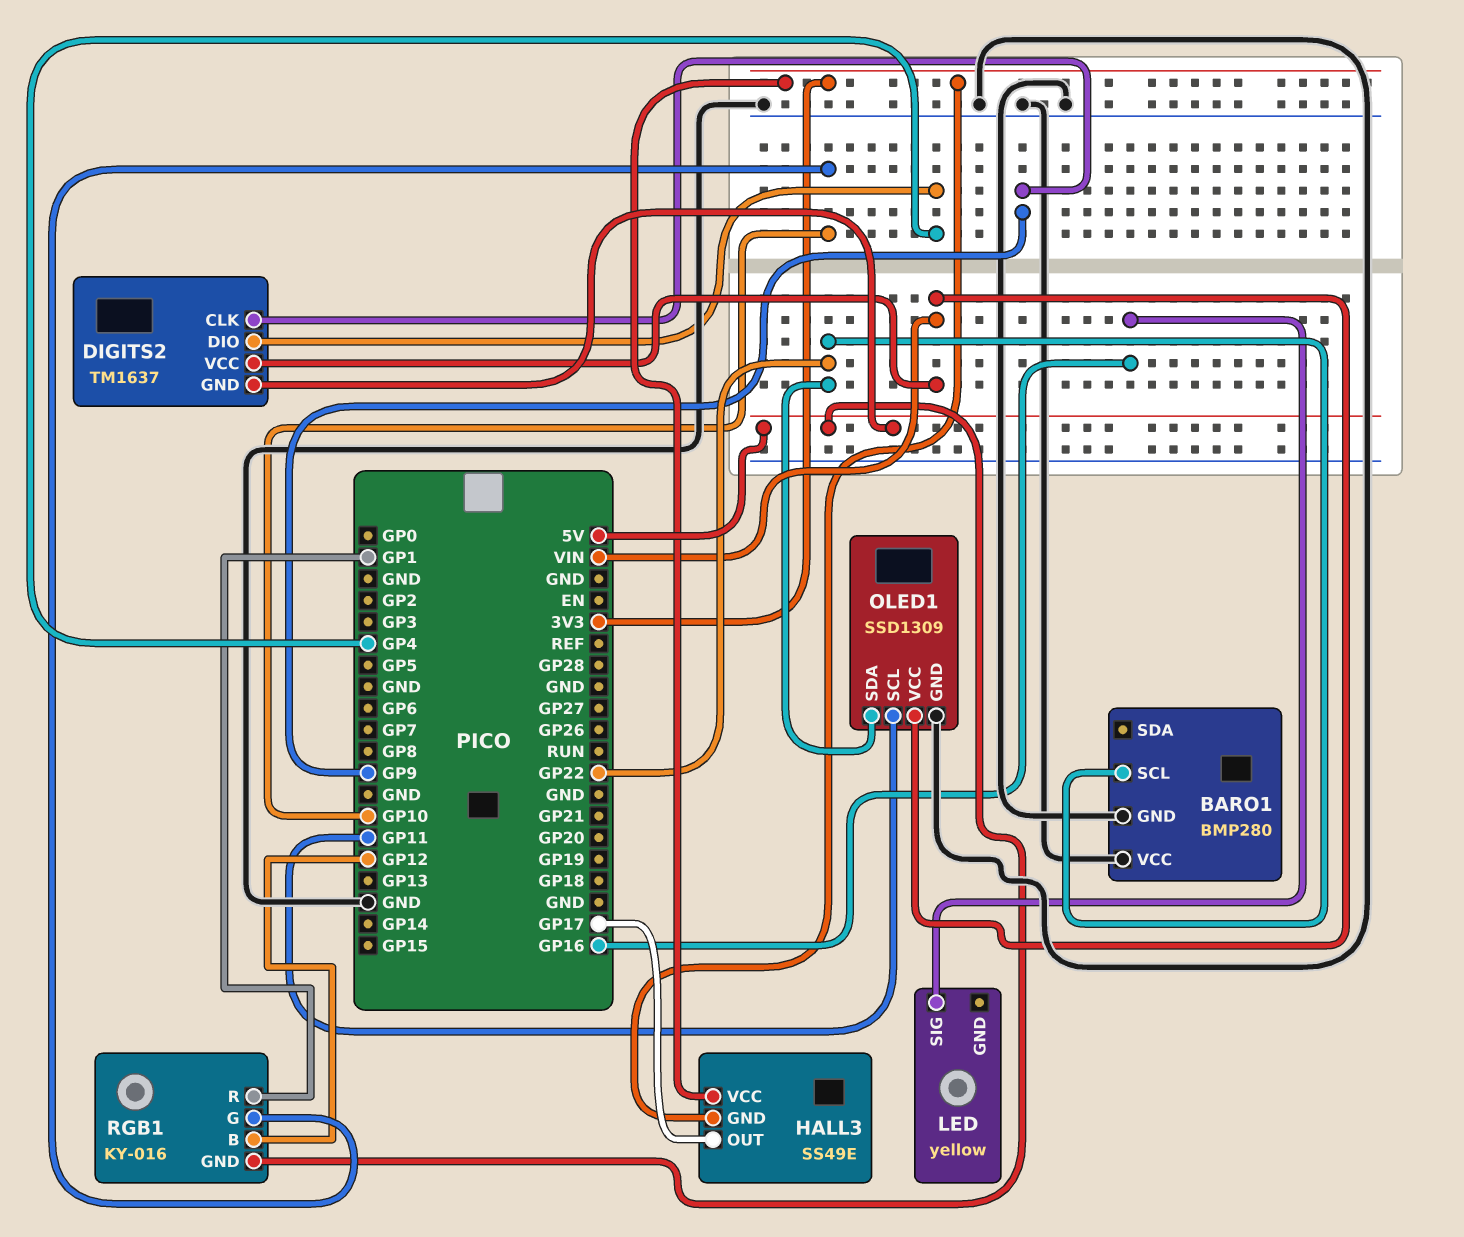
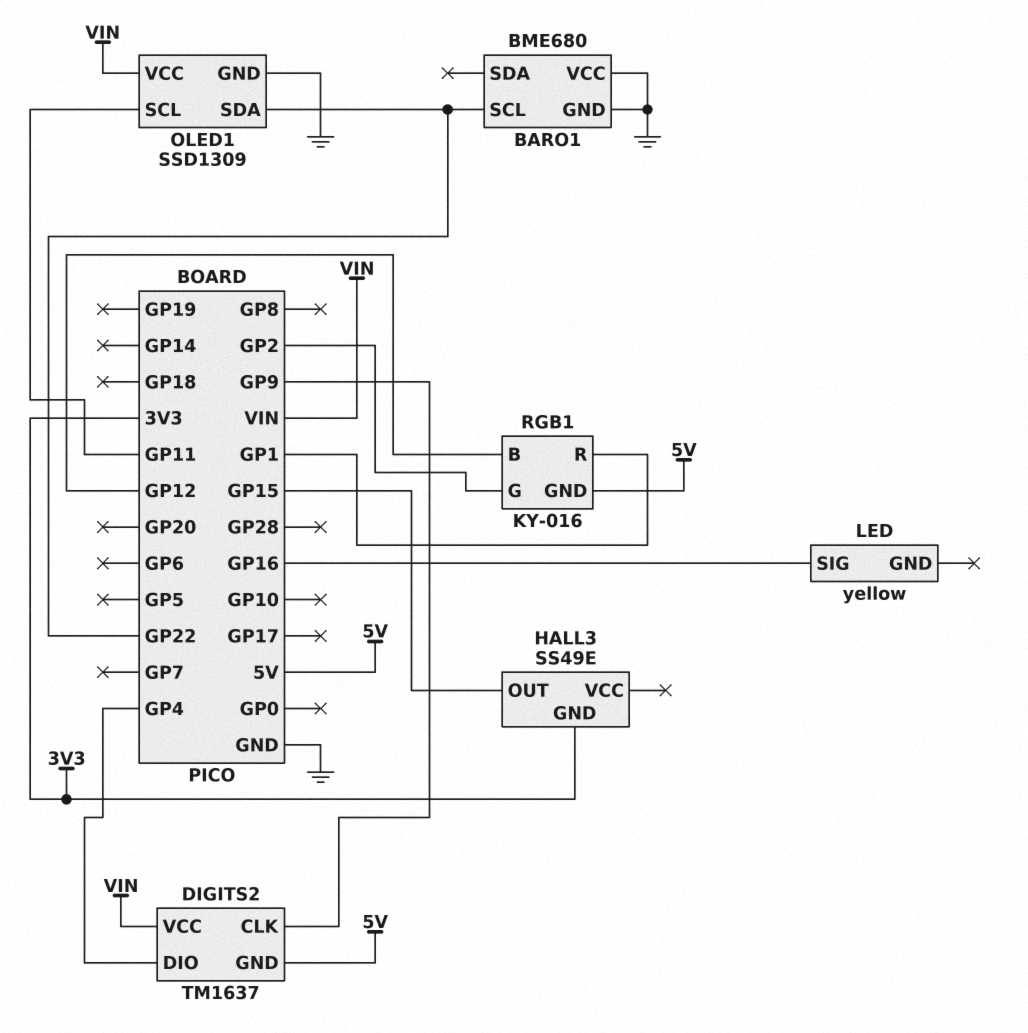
BARO1: BMP280 -> BME680
HALL3 pin OUT: GP17 -> GP15
HALL3 pin VCC: 3V3 -> none
RGB1 pin G: GP10 -> GP2

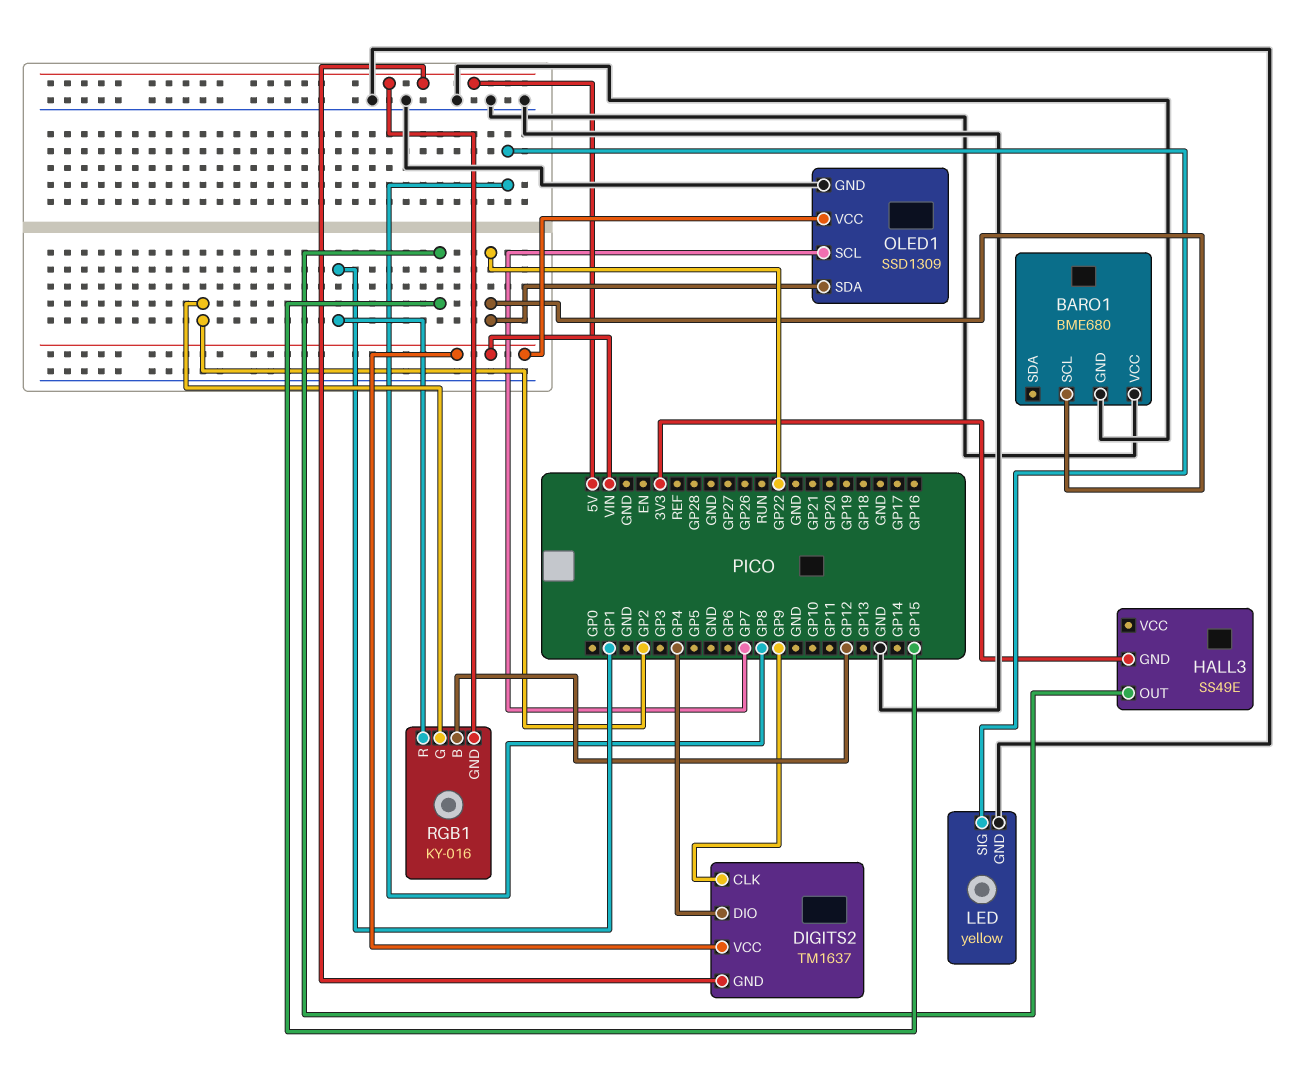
LED pin GND: none -> GND
LED pin SIG: GP16 -> GP8
OLED1 pin SCL: GP11 -> GP7

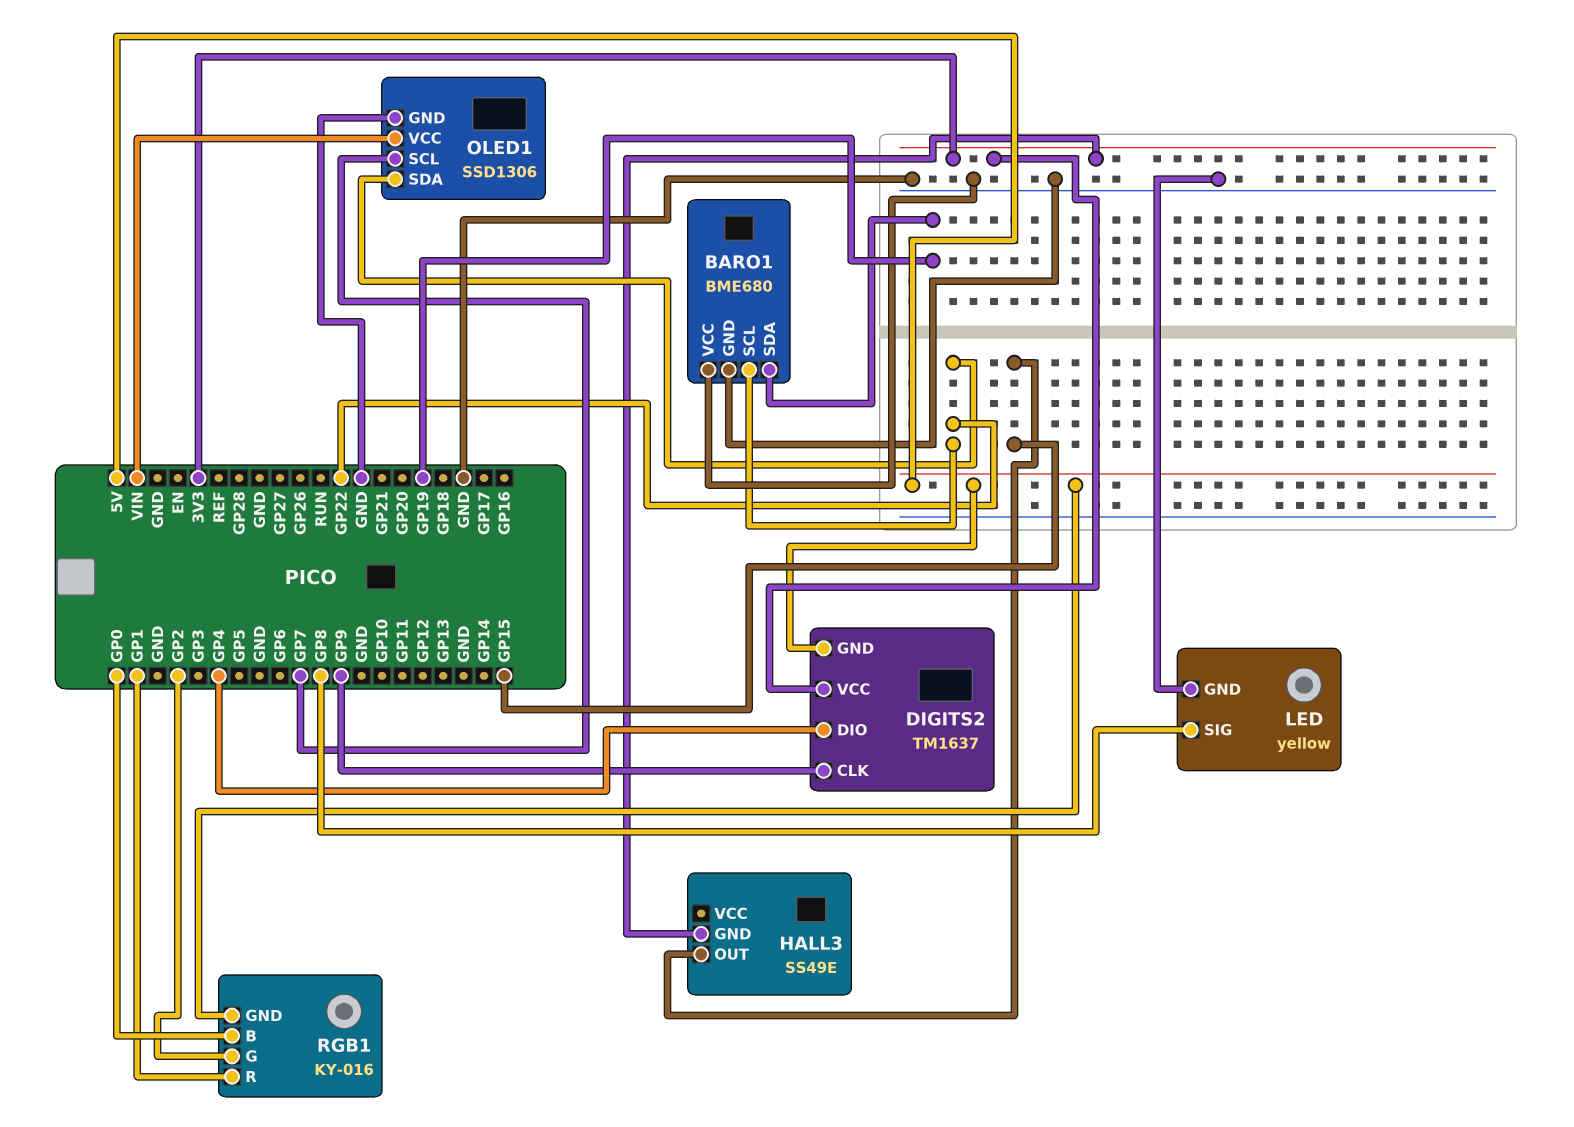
BARO1 pin SDA: none -> GP19
DIGITS2 pin VCC: VIN -> 3V3
OLED1: SSD1309 -> SSD1306
RGB1 pin B: GP12 -> GP0

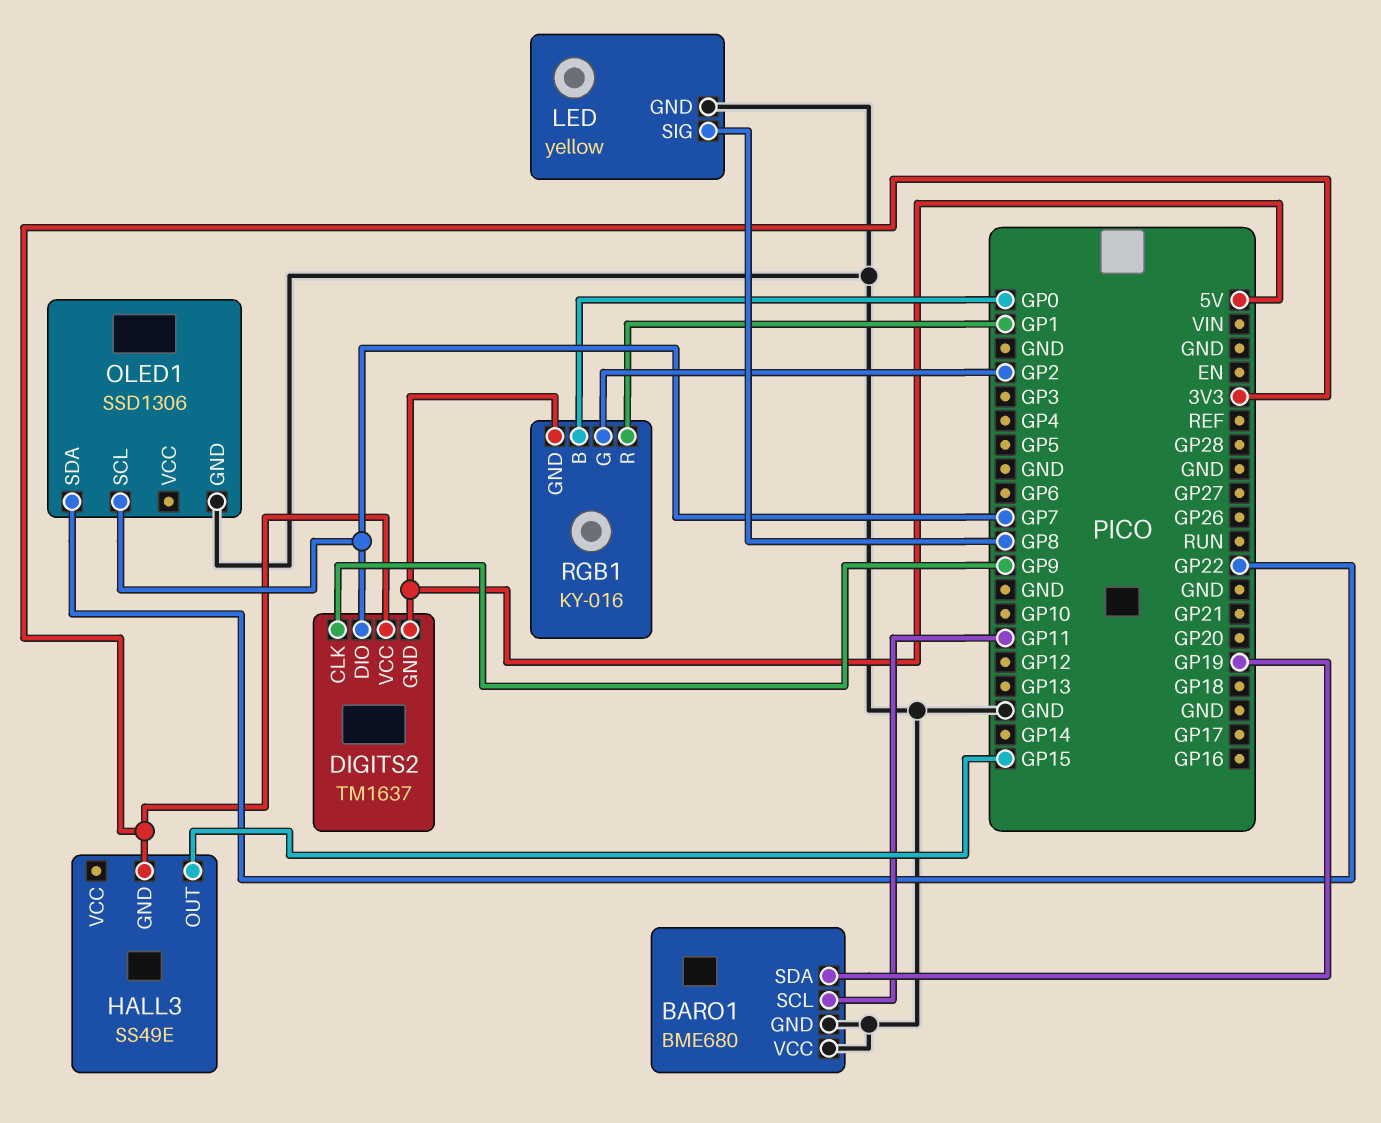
BARO1 pin SCL: GP22 -> GP11
DIGITS2 pin DIO: GP4 -> GP7
OLED1 pin VCC: VIN -> none

